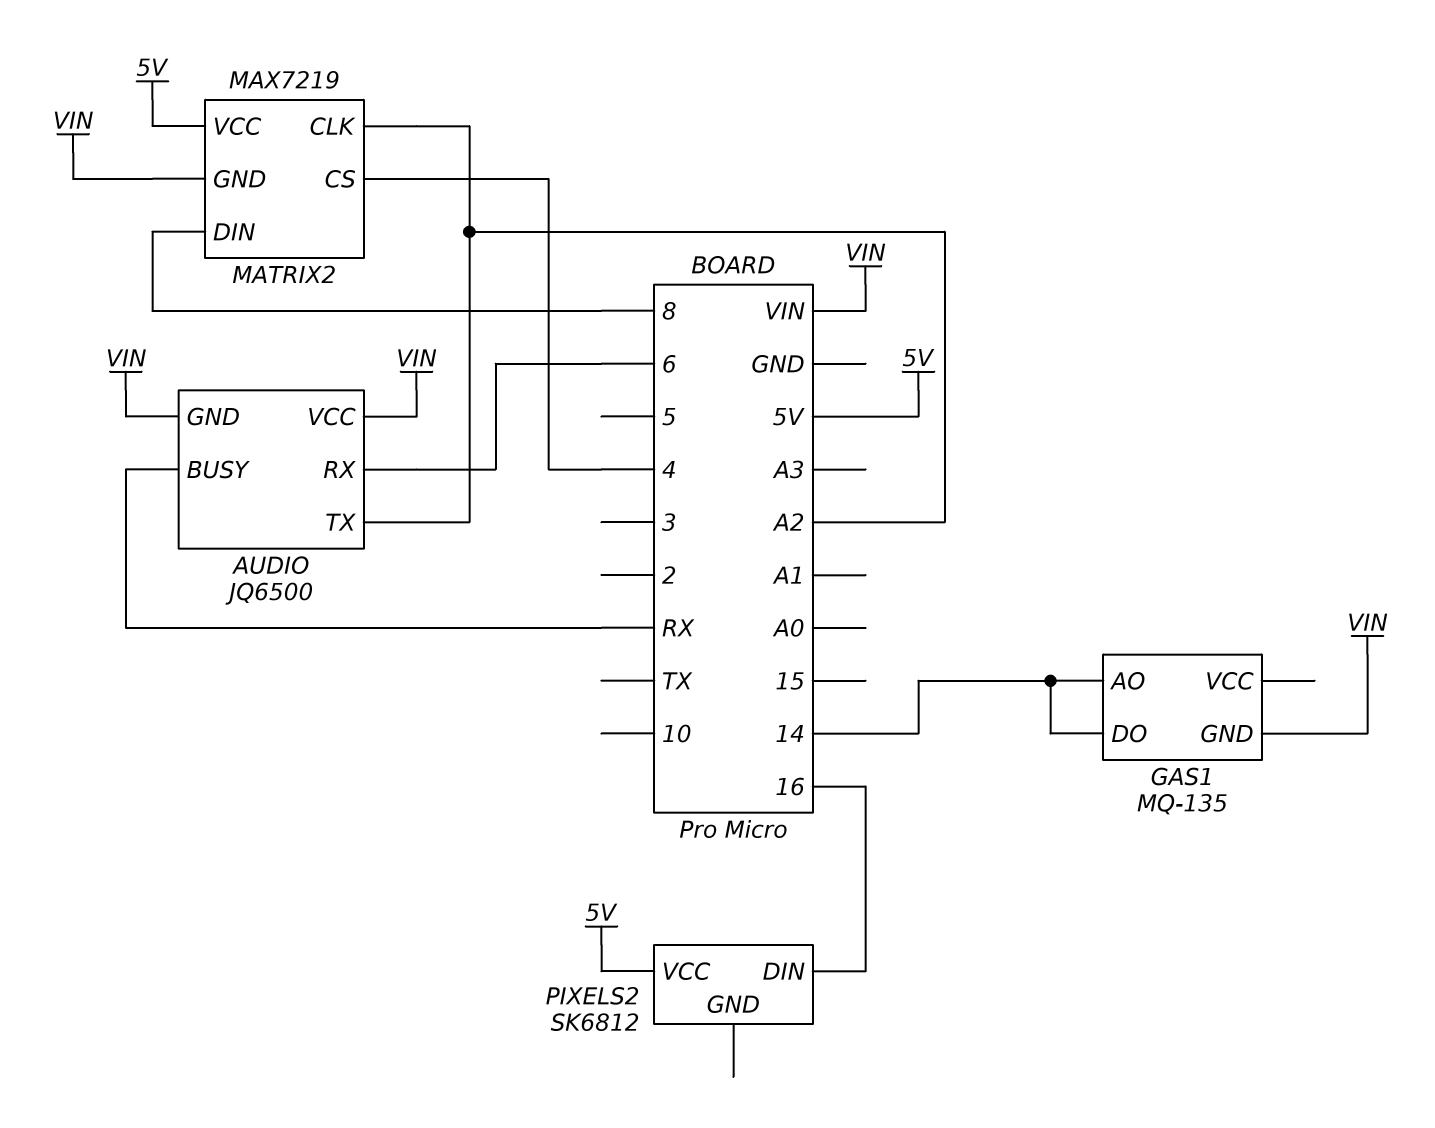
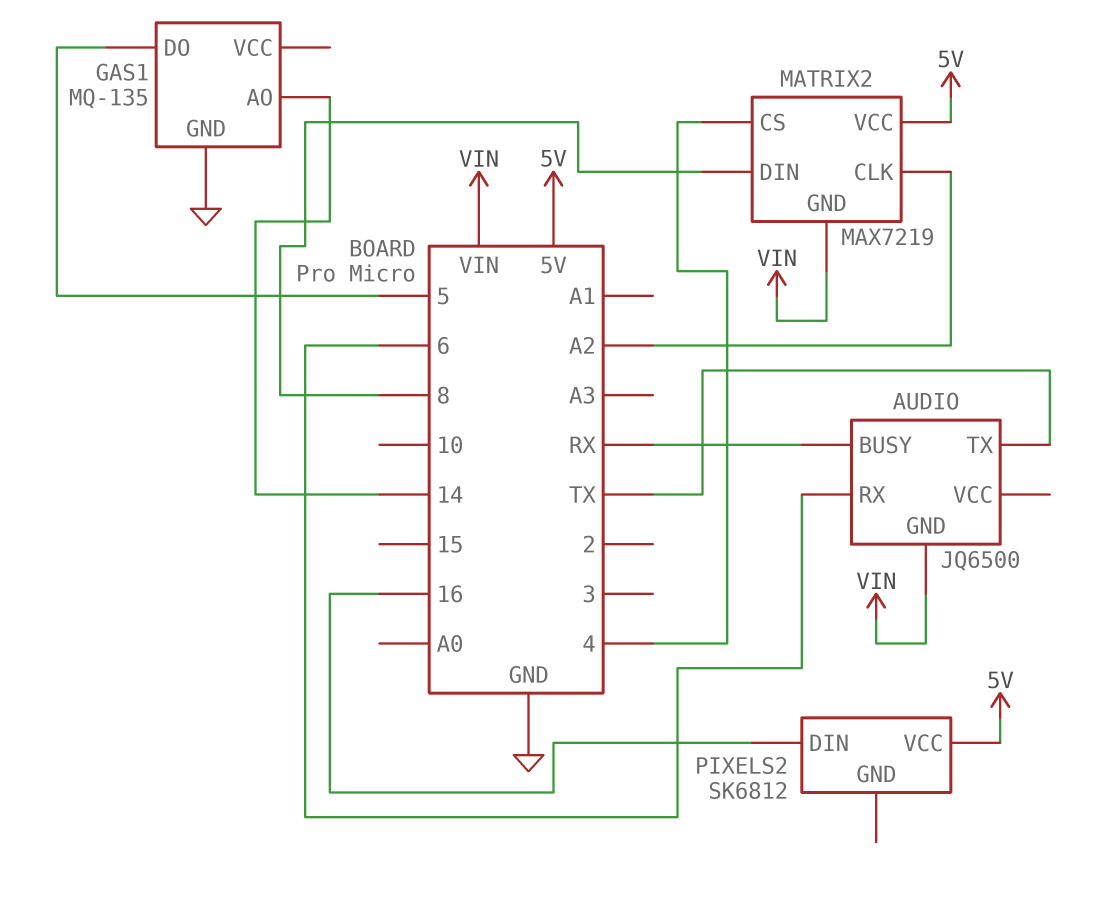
AUDIO pin TX: A2 -> TX
AUDIO pin VCC: VIN -> none
GAS1 pin DO: 14 -> 5
GAS1 pin GND: VIN -> GND

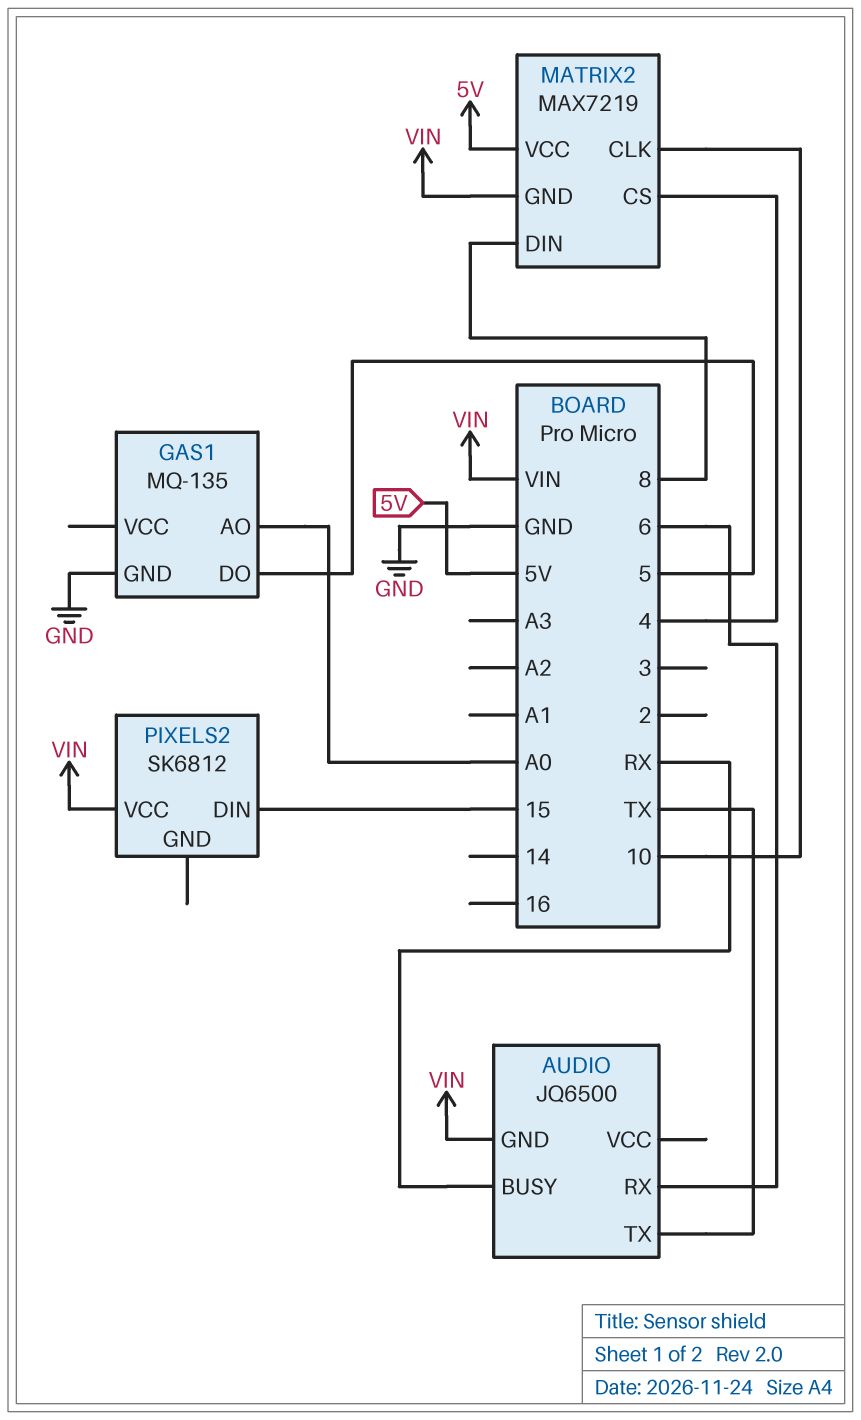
GAS1 pin AO: 14 -> A0
MATRIX2 pin CLK: A2 -> 10
PIXELS2 pin DIN: 16 -> 15
PIXELS2 pin VCC: 5V -> VIN

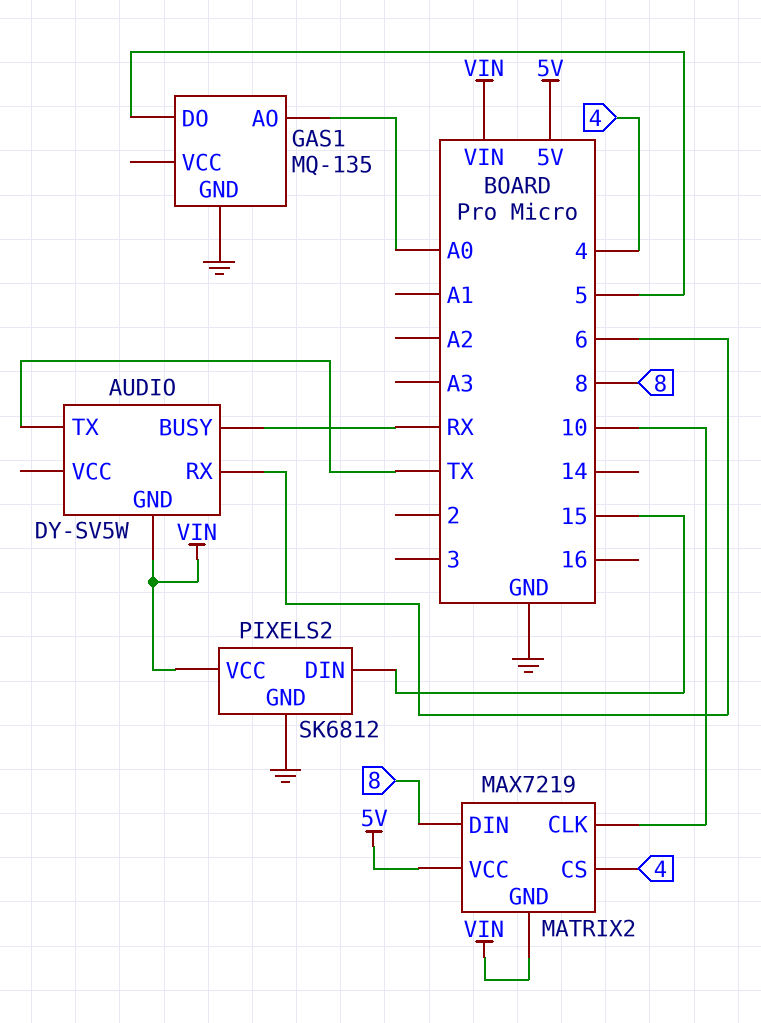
AUDIO: JQ6500 -> DY-SV5W
PIXELS2 pin GND: none -> GND

